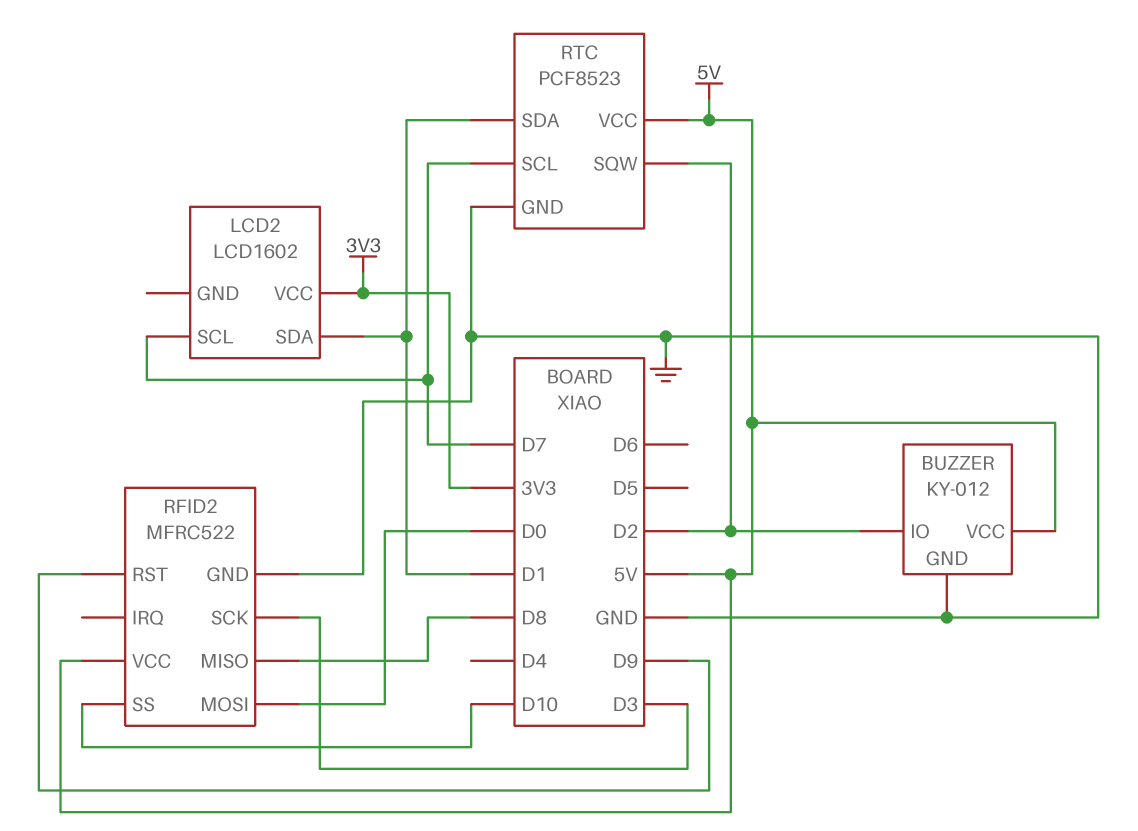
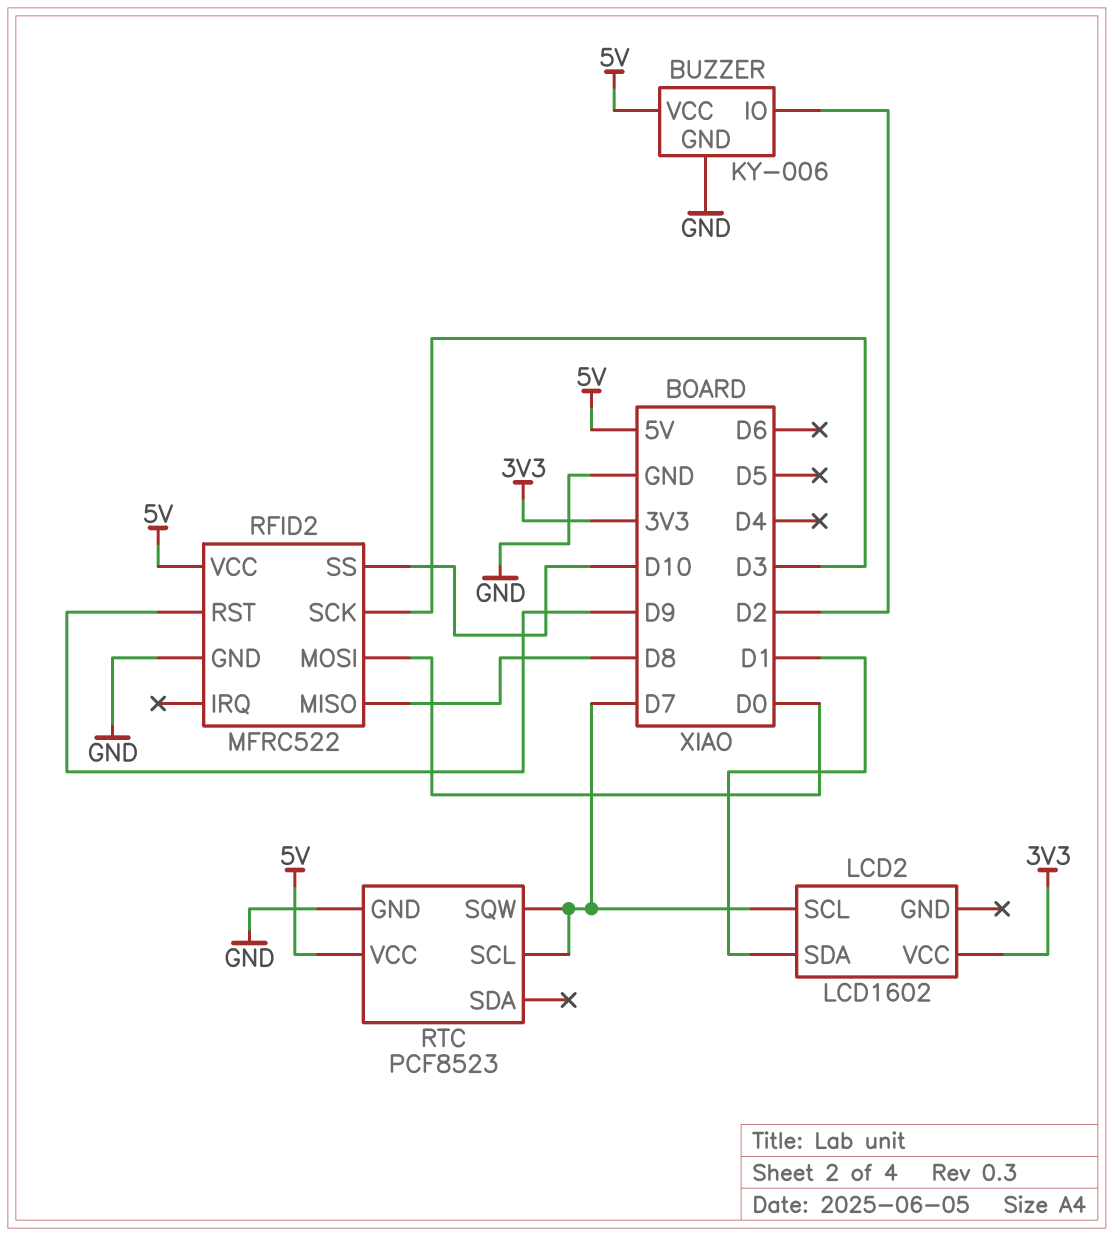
BUZZER: KY-012 -> KY-006
RTC pin SDA: D1 -> none
RTC pin SQW: D2 -> D7

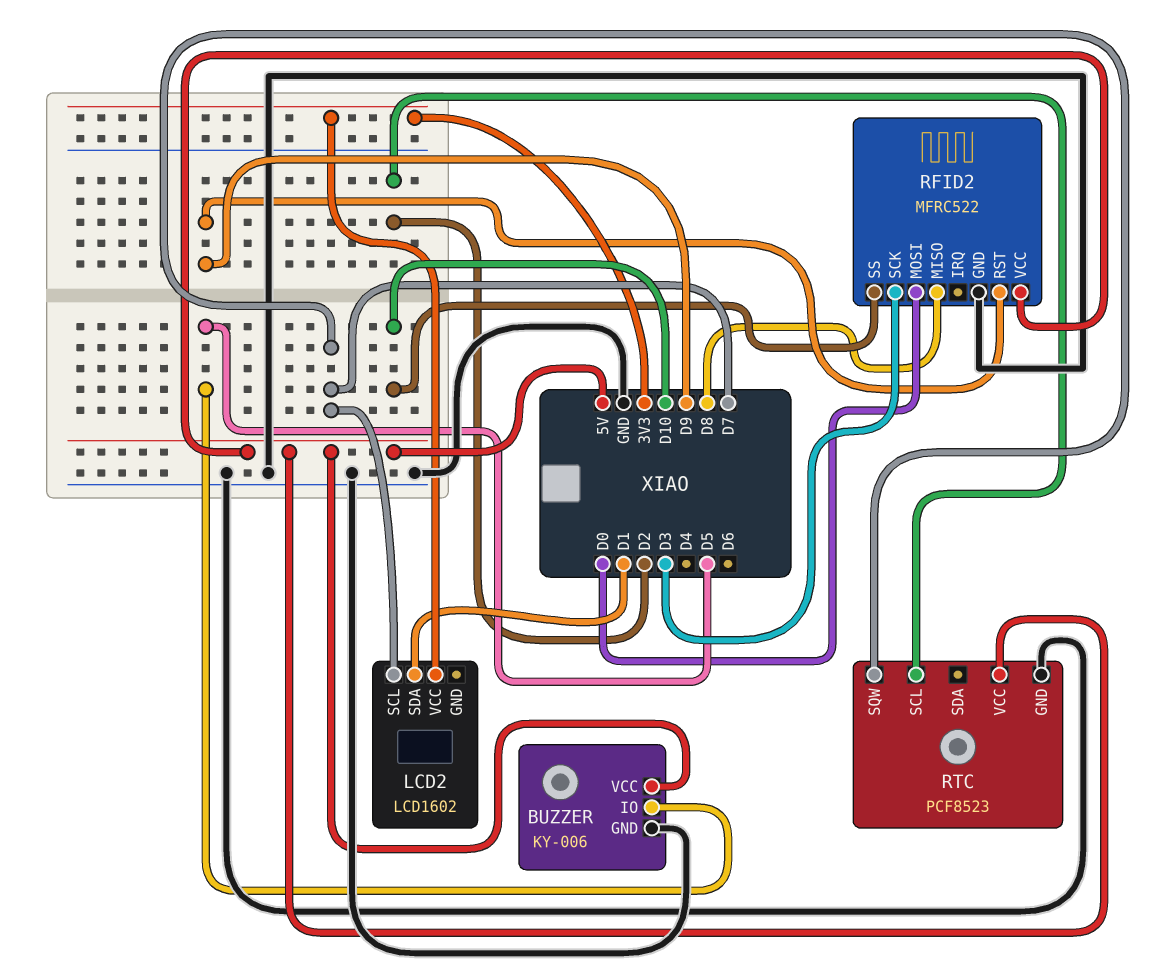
BUZZER pin IO: D2 -> D5
RTC pin SCL: D7 -> D2

